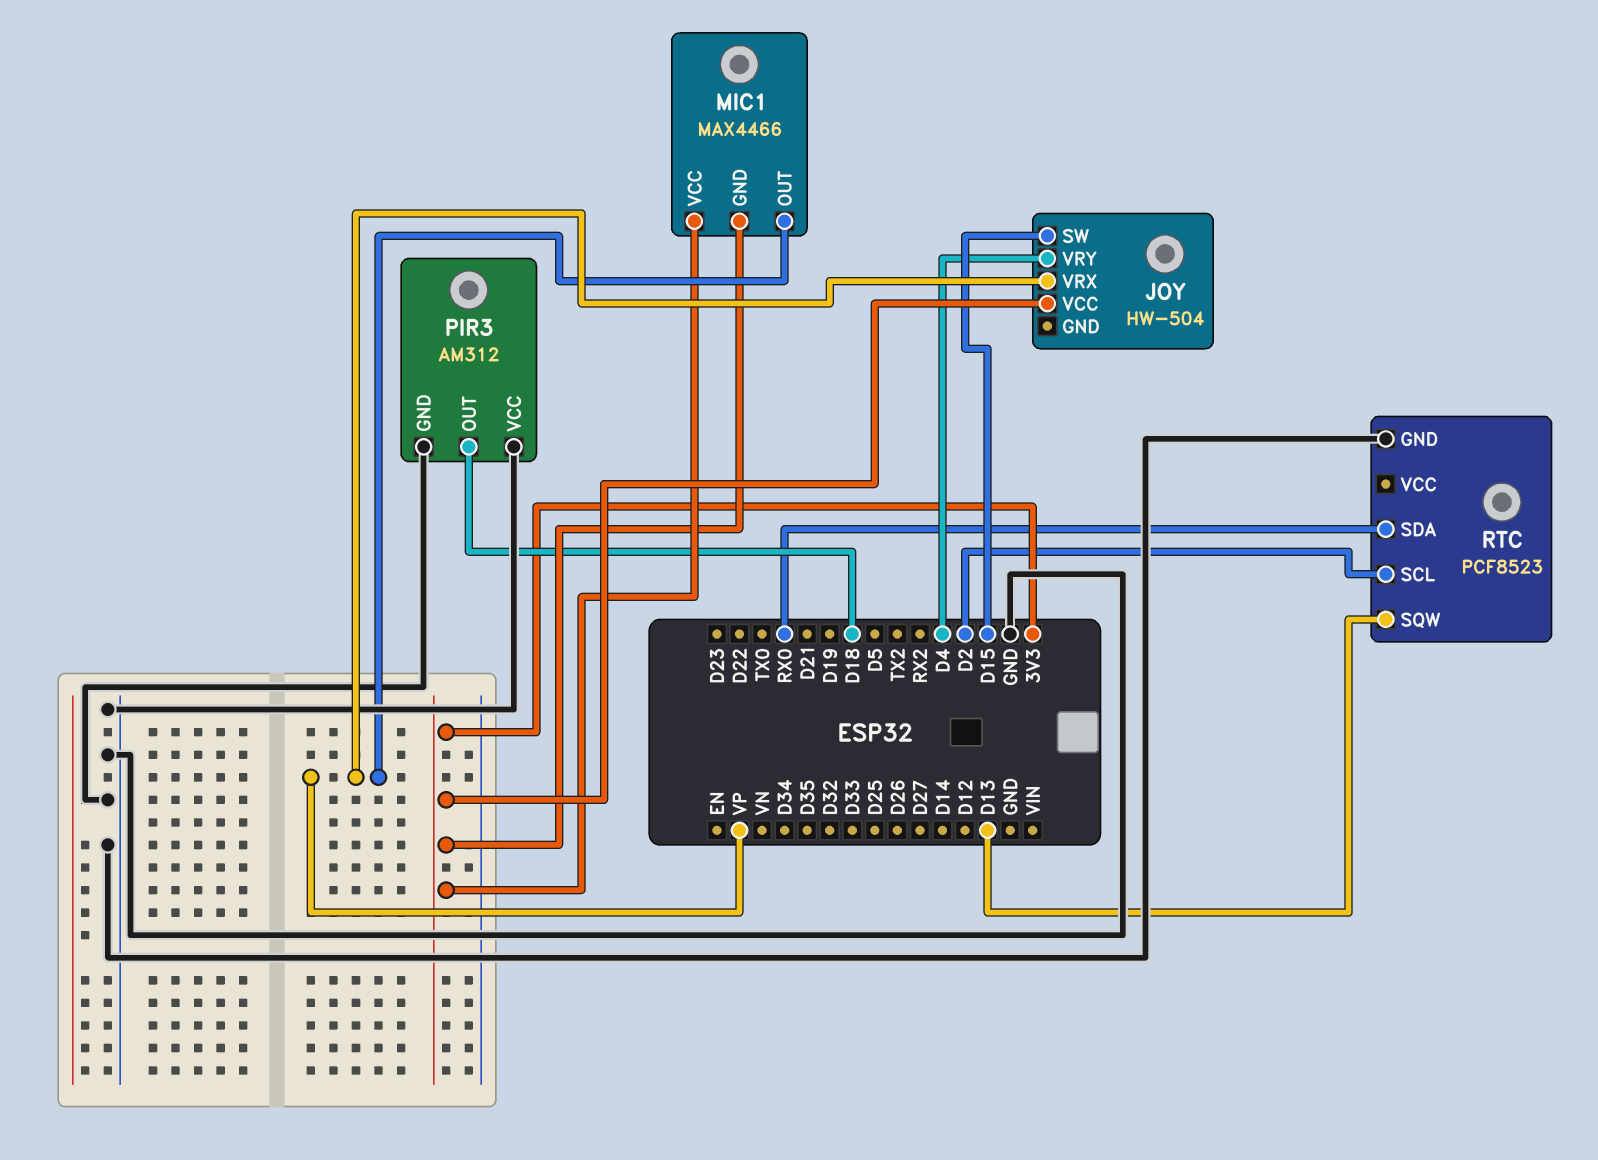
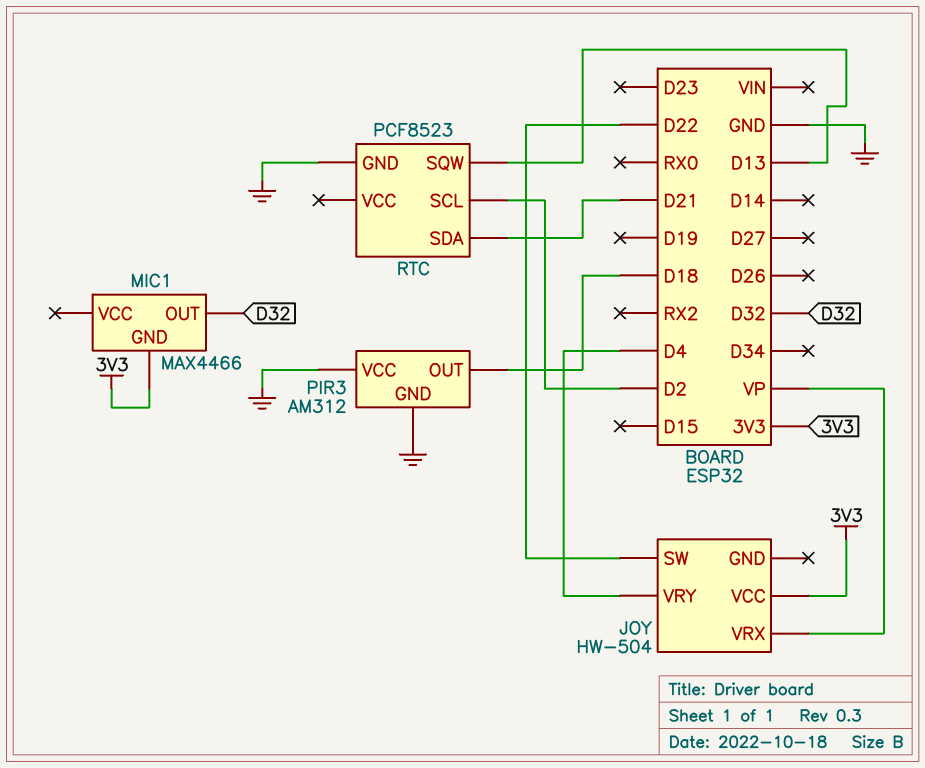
JOY pin SW: D15 -> D22
MIC1 pin OUT: VP -> D32
MIC1 pin VCC: 3V3 -> none
RTC pin SDA: RX0 -> D21

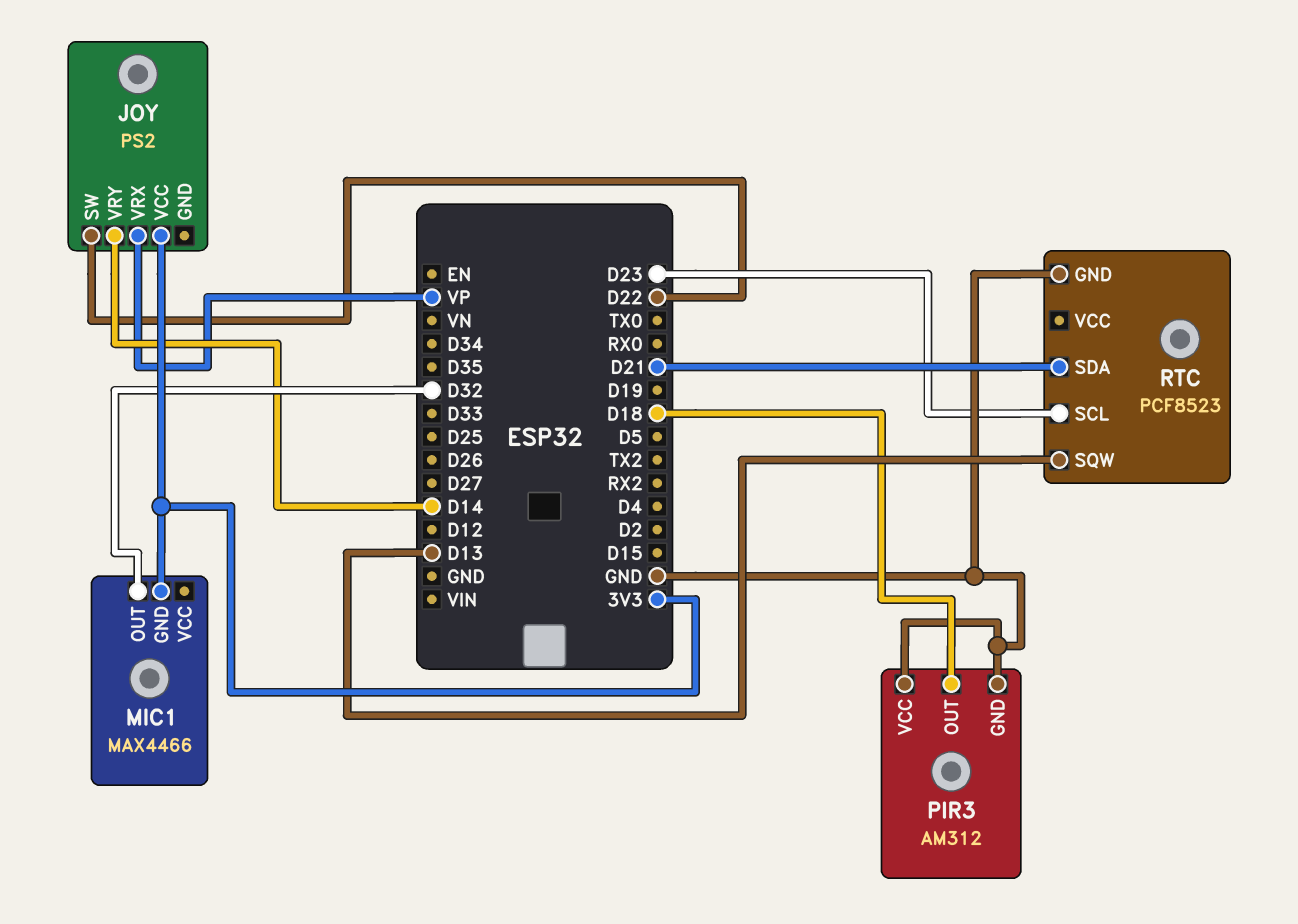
JOY: HW-504 -> PS2
JOY pin VRY: D4 -> D14
RTC pin SCL: D2 -> D23

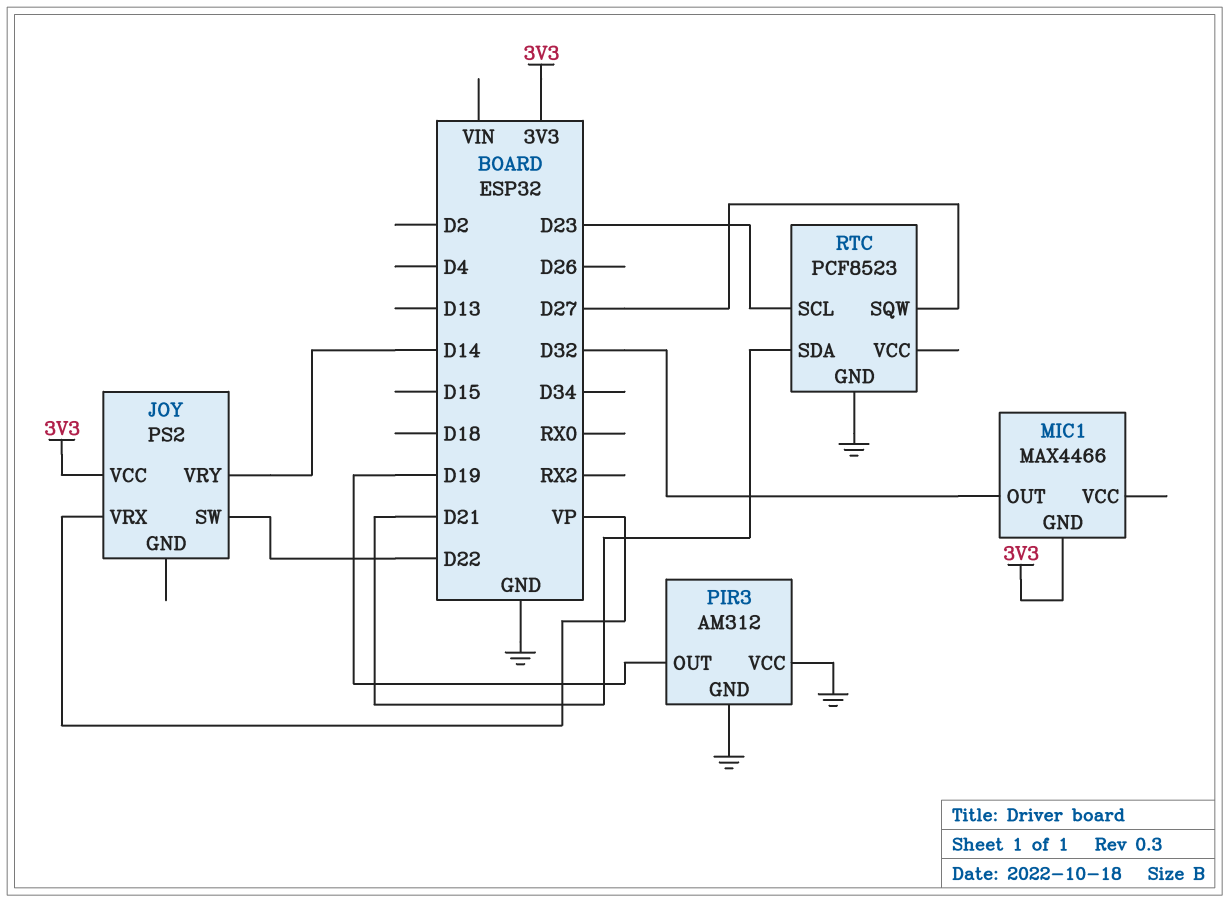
PIR3 pin OUT: D18 -> D19
RTC pin SQW: D13 -> D27

